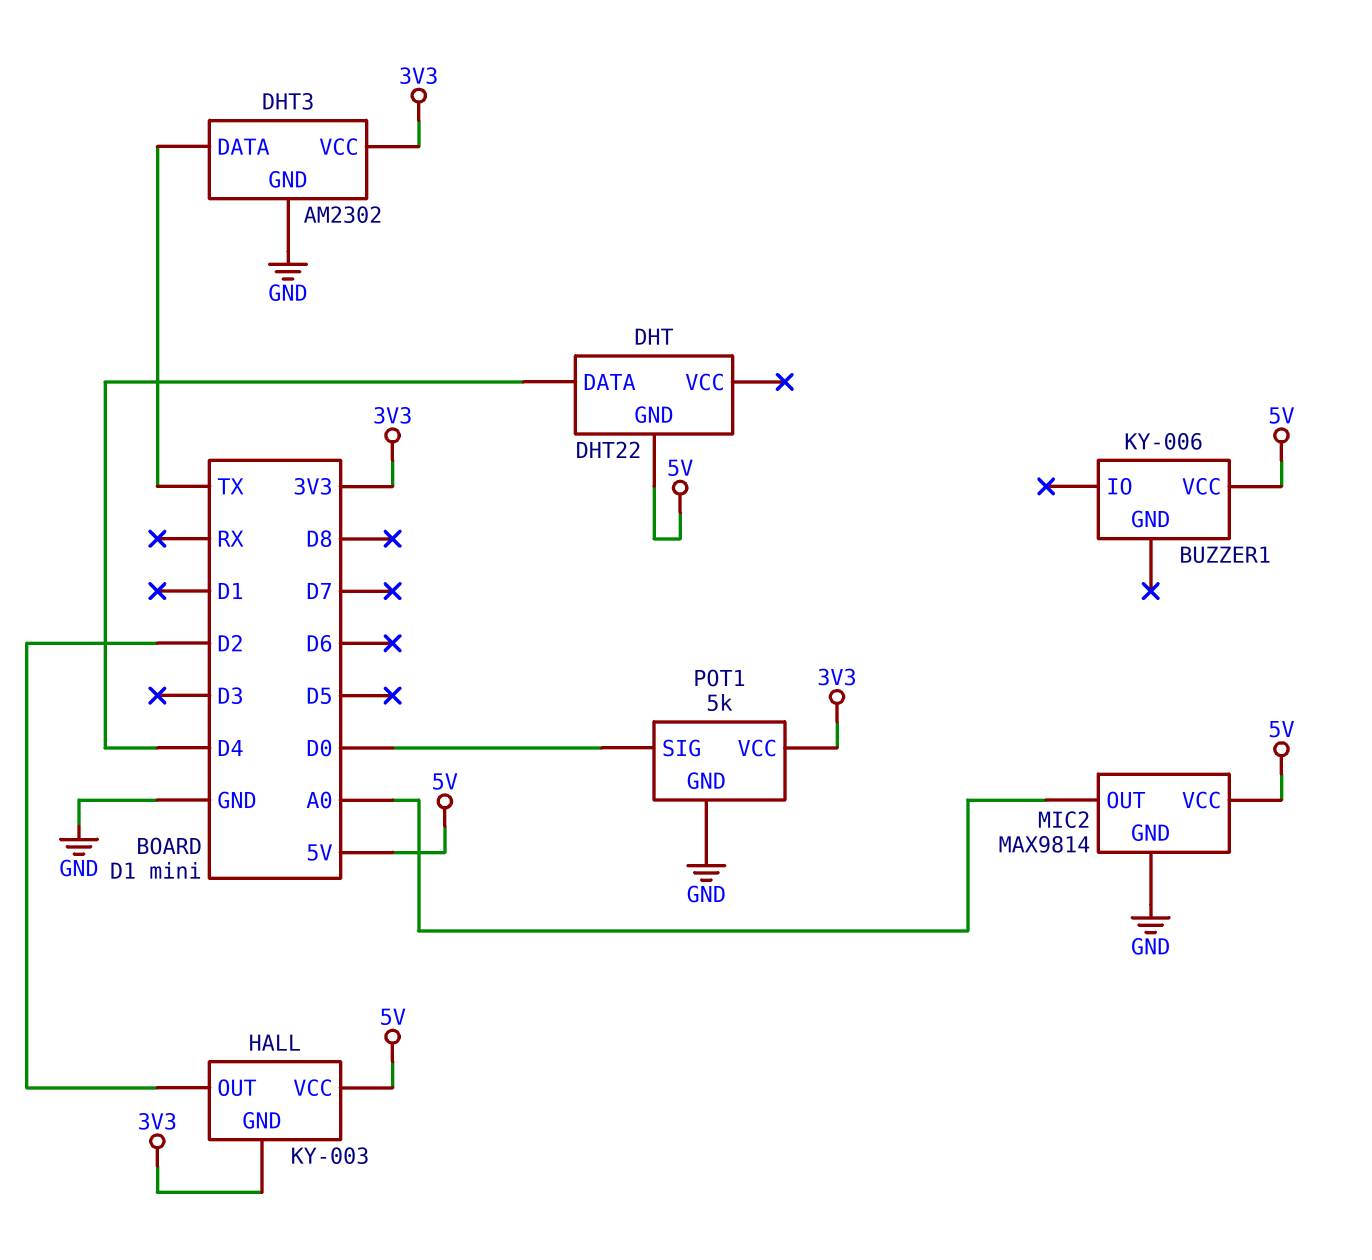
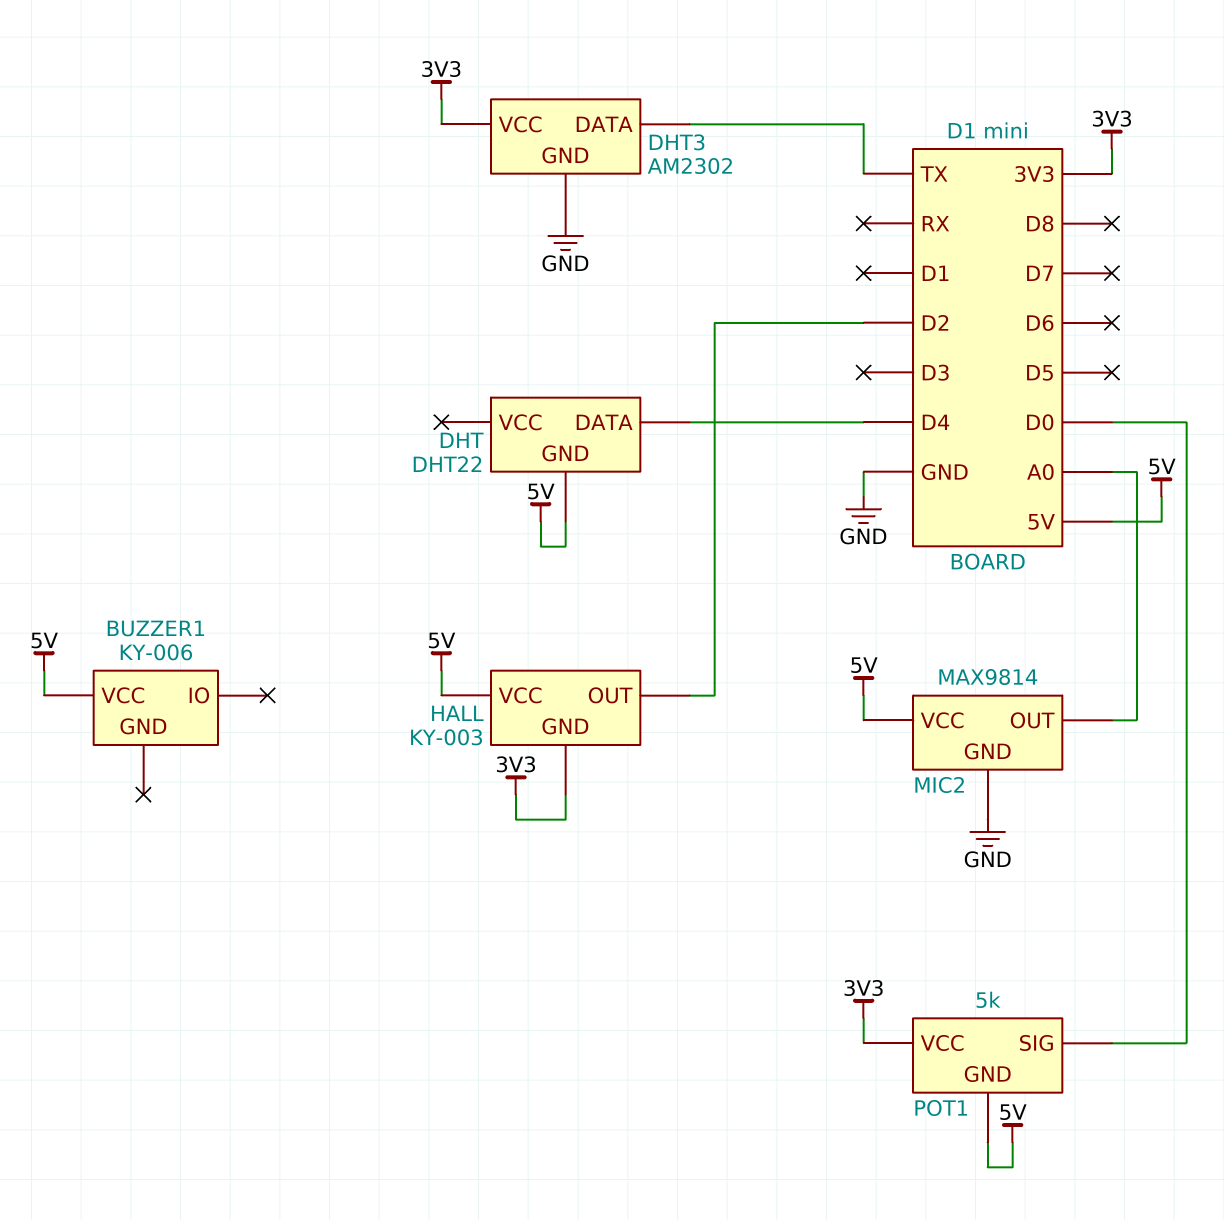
POT1 pin GND: GND -> 5V

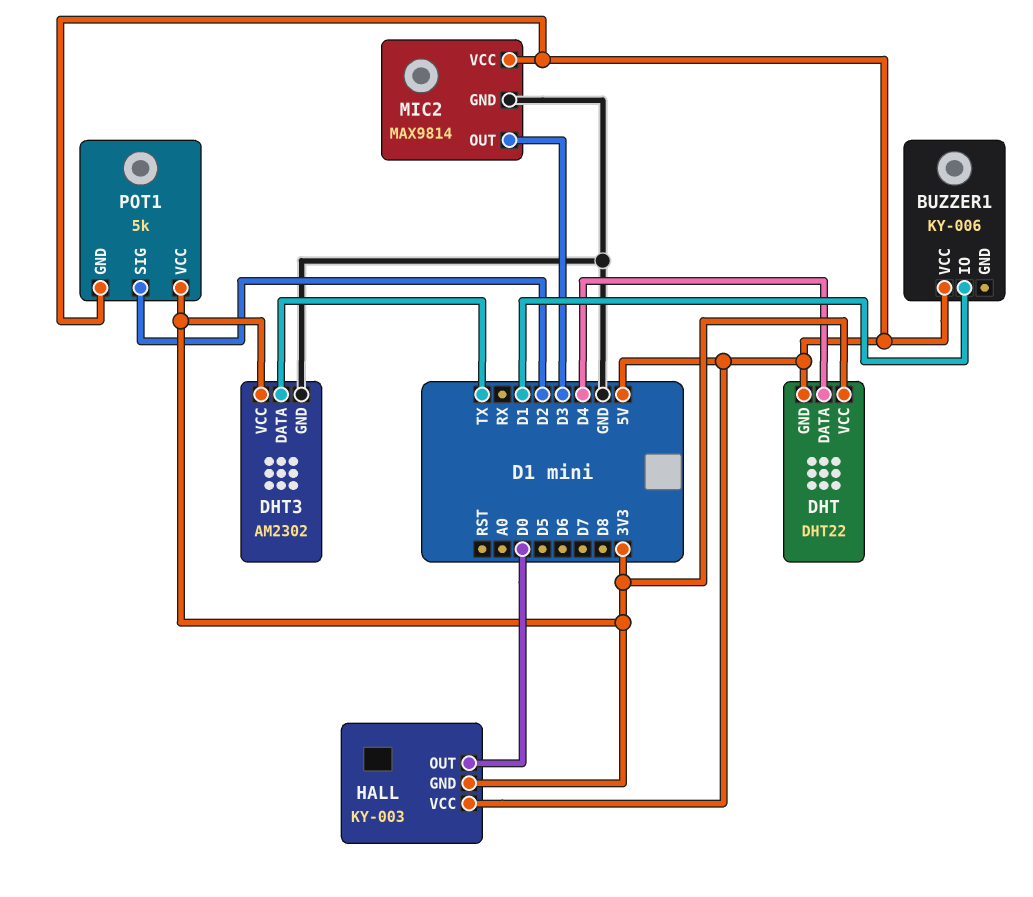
BUZZER1 pin IO: none -> D1
DHT pin VCC: none -> 3V3
HALL pin OUT: D2 -> D0
MIC2 pin OUT: A0 -> D3
POT1 pin SIG: D0 -> D2

